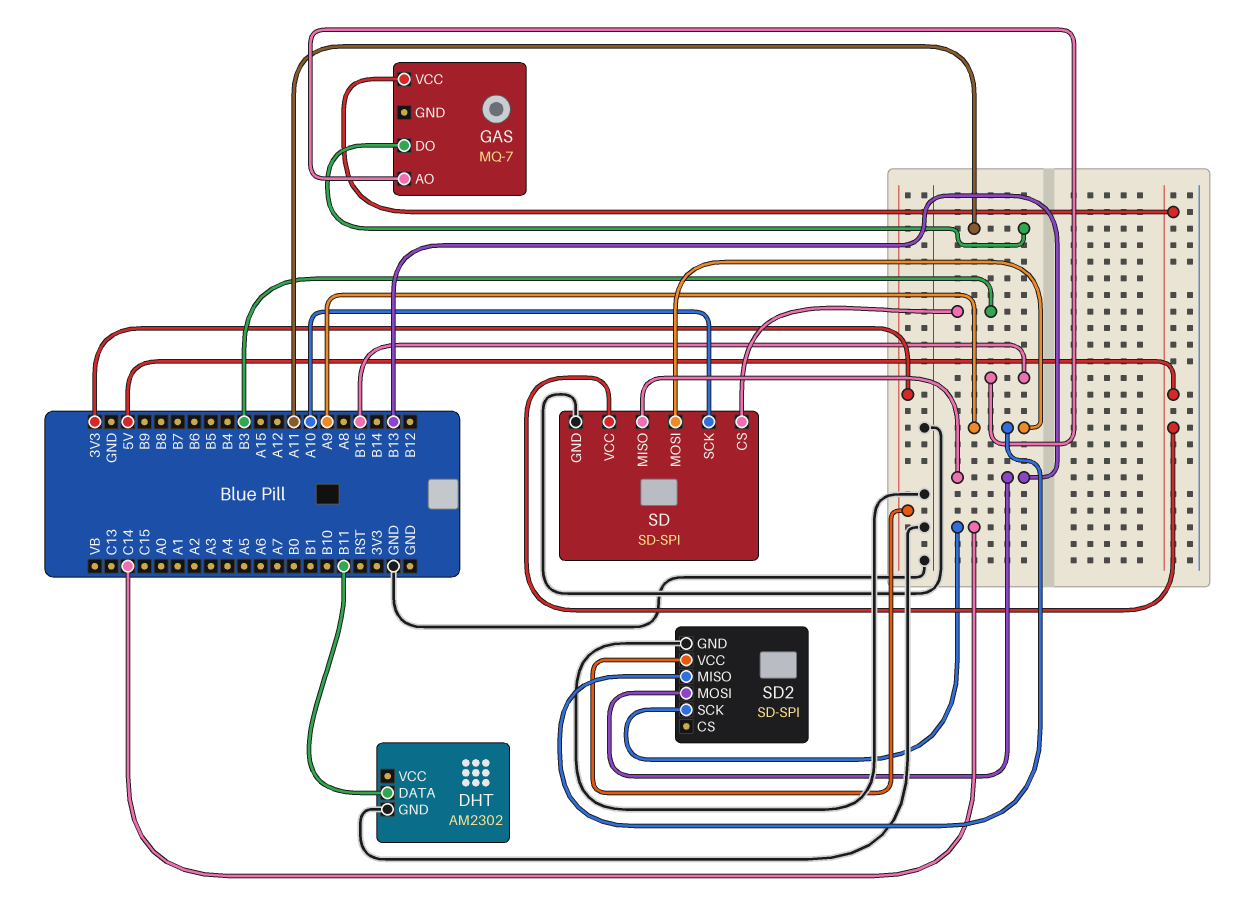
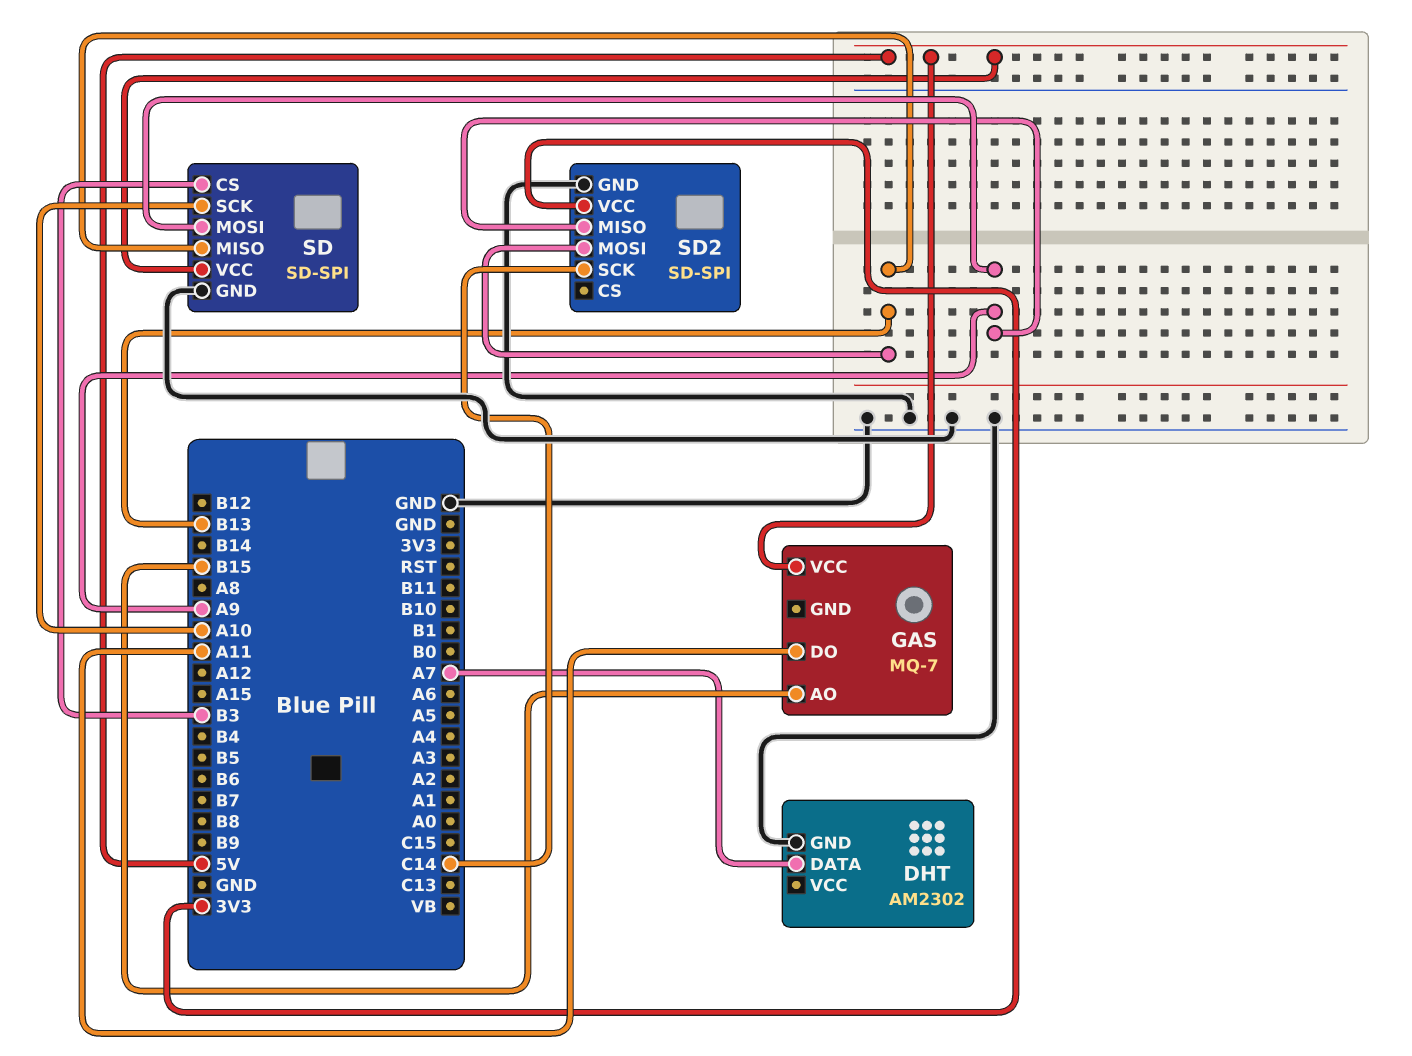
DHT pin DATA: B11 -> A7

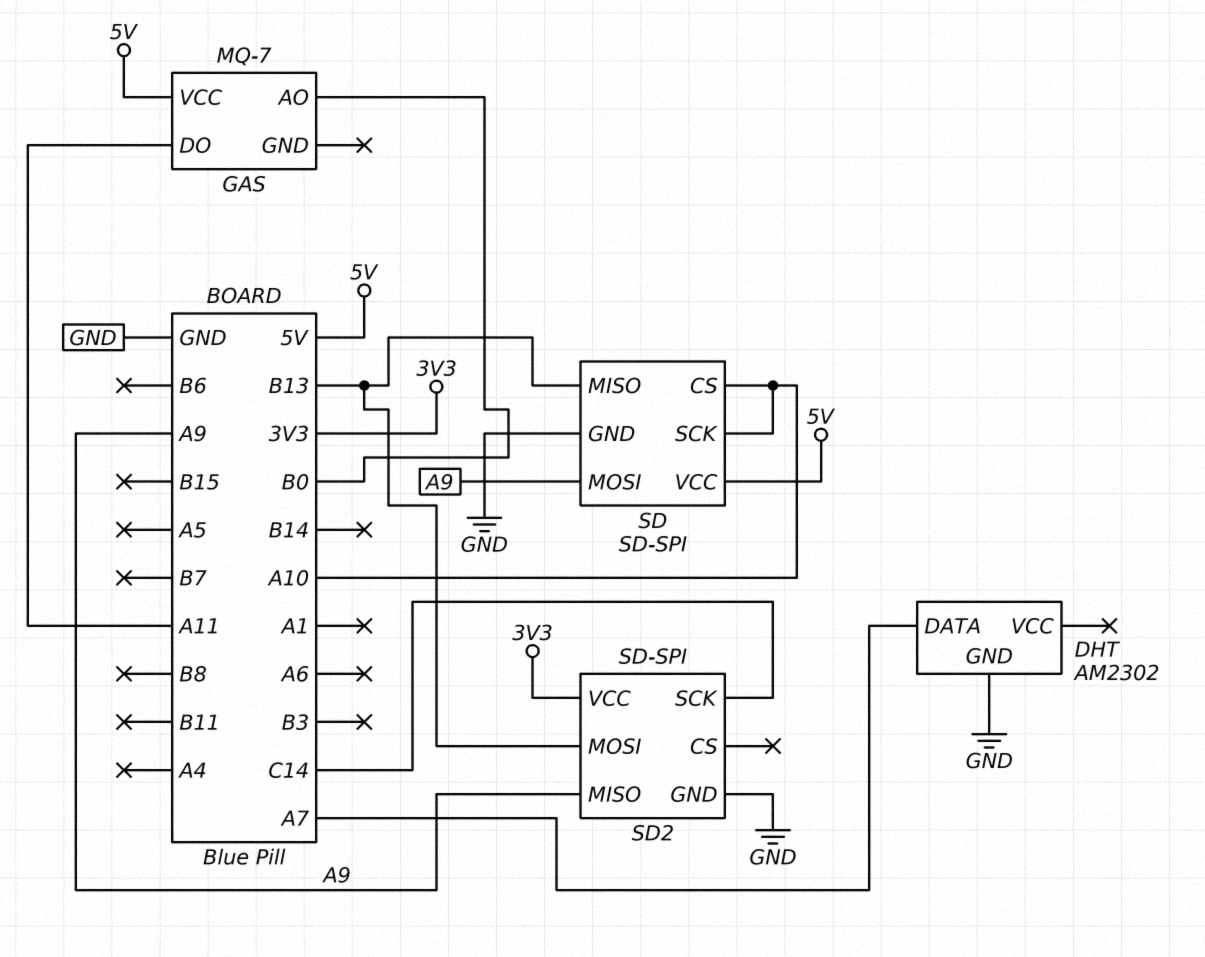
GAS pin AO: B15 -> B0
SD pin CS: B3 -> A10

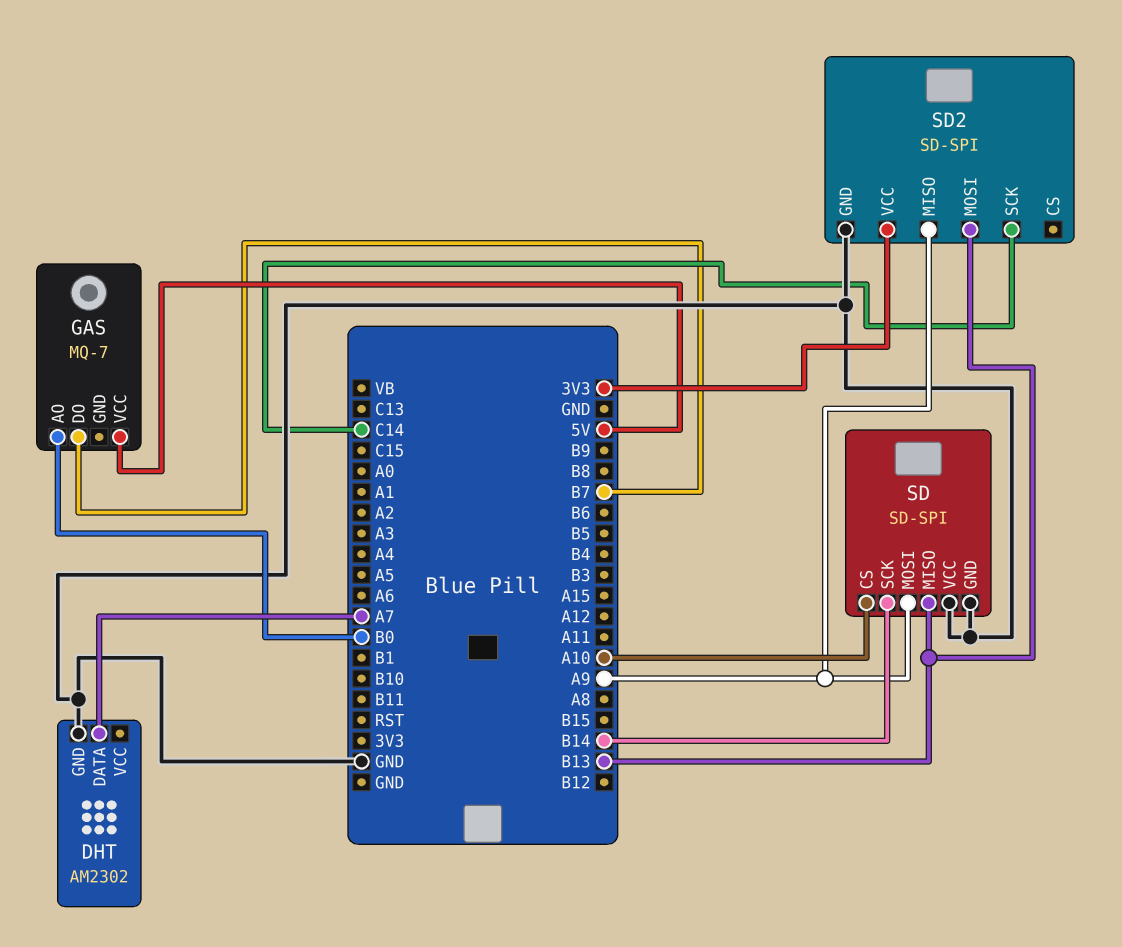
GAS pin DO: A11 -> B7
SD pin SCK: A10 -> B14
SD pin VCC: 5V -> GND

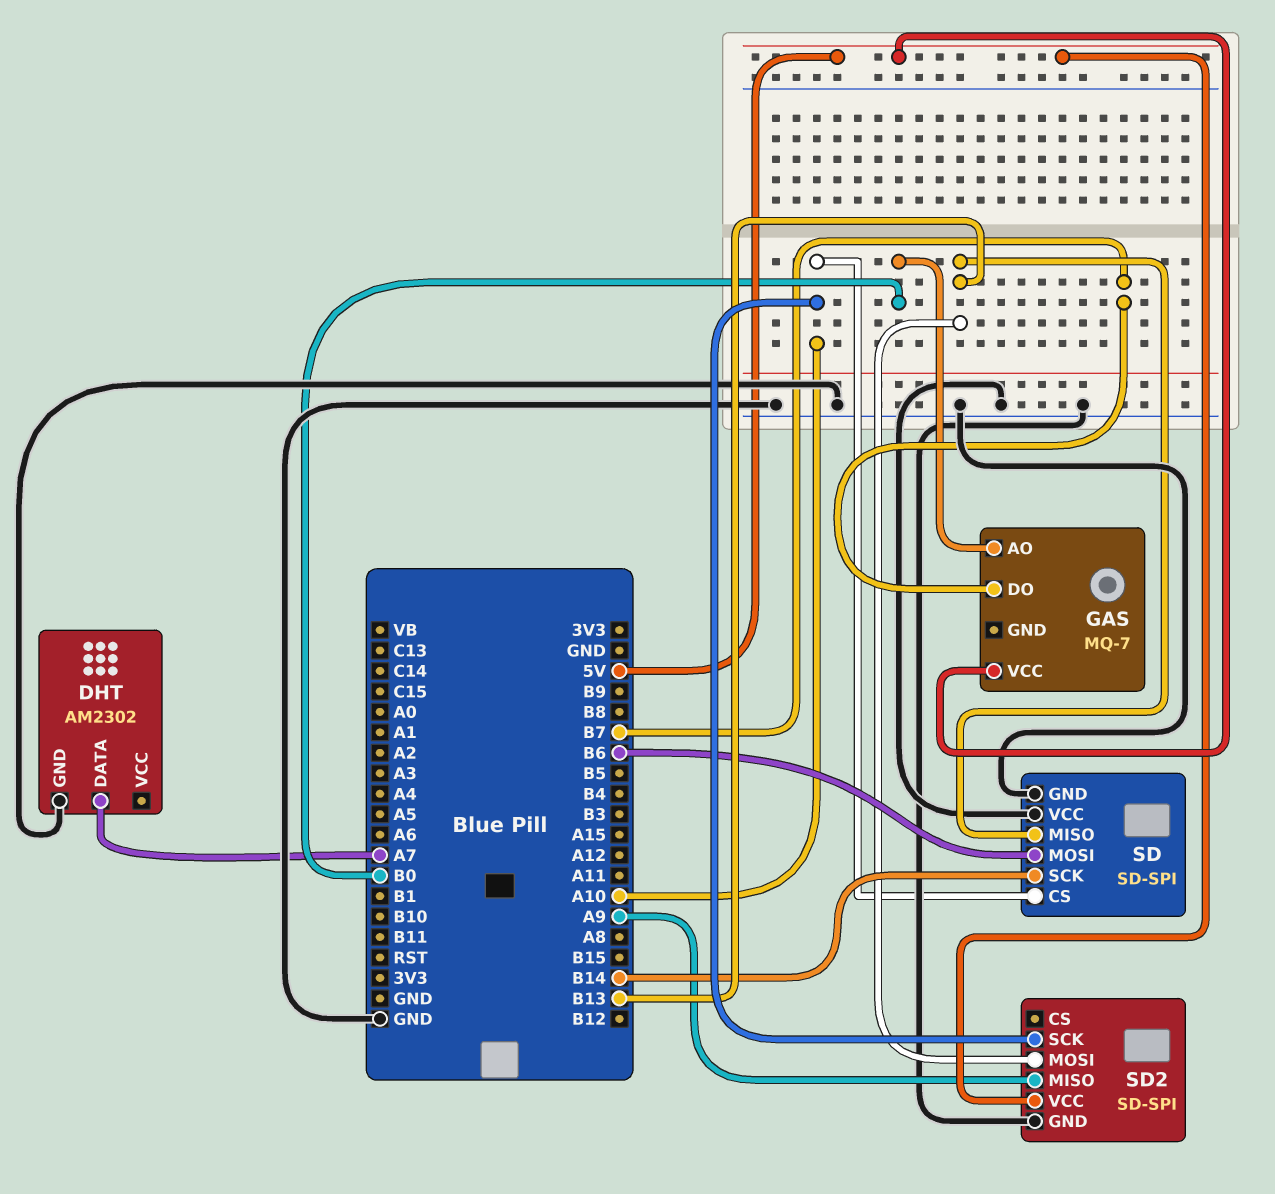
SD pin MOSI: A9 -> B6
SD2 pin SCK: C14 -> A10
SD2 pin VCC: 3V3 -> 5V

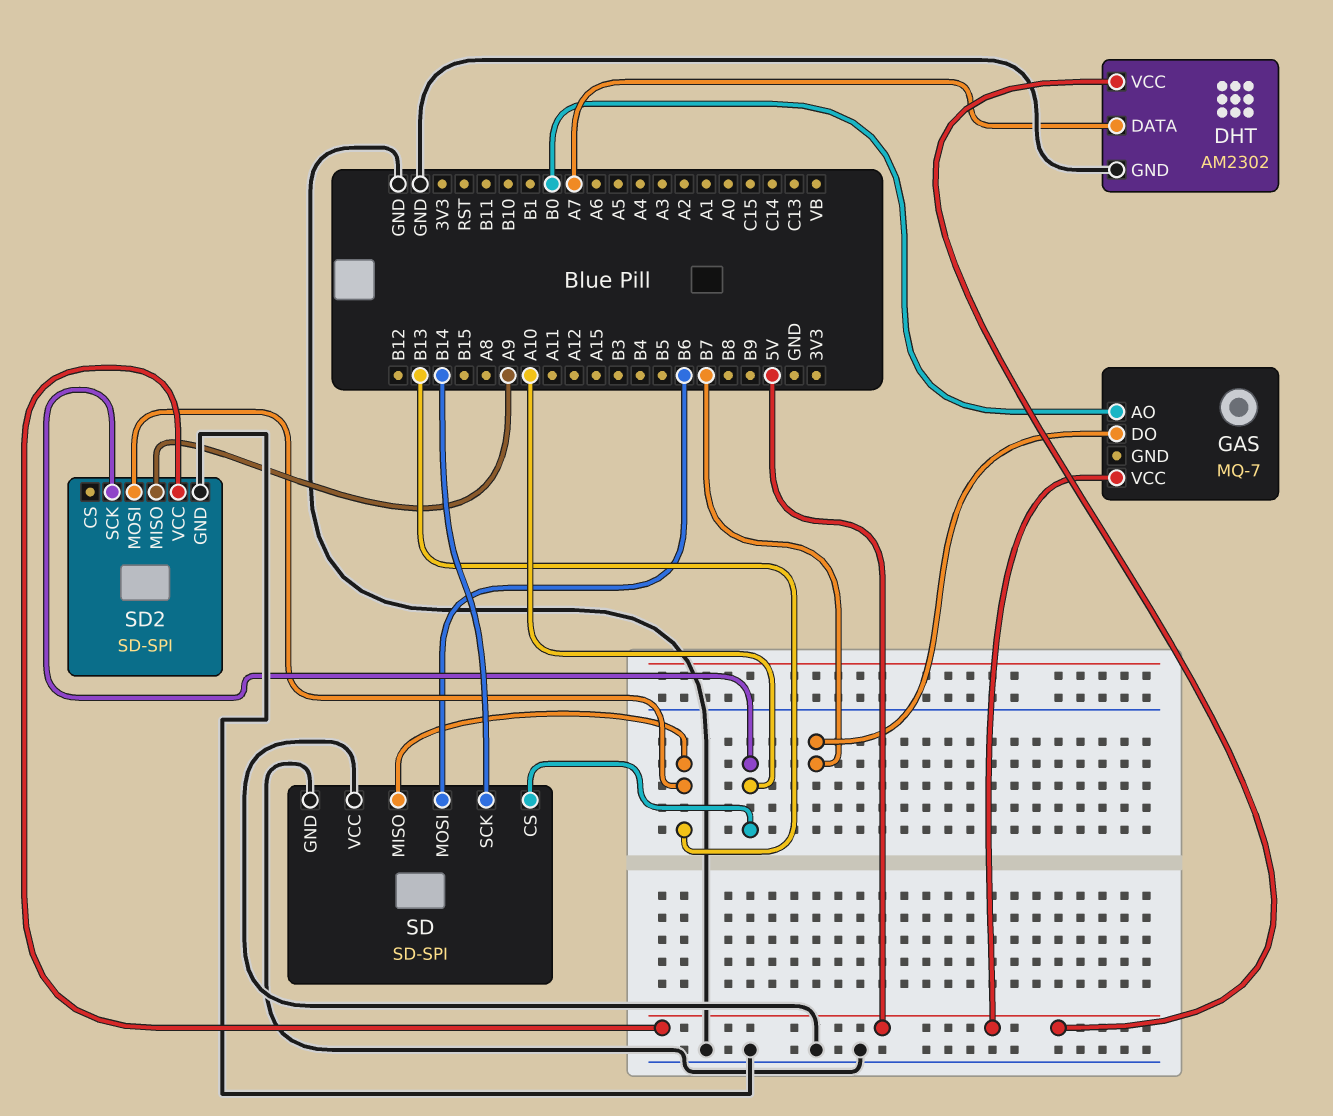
DHT pin VCC: none -> 5V

